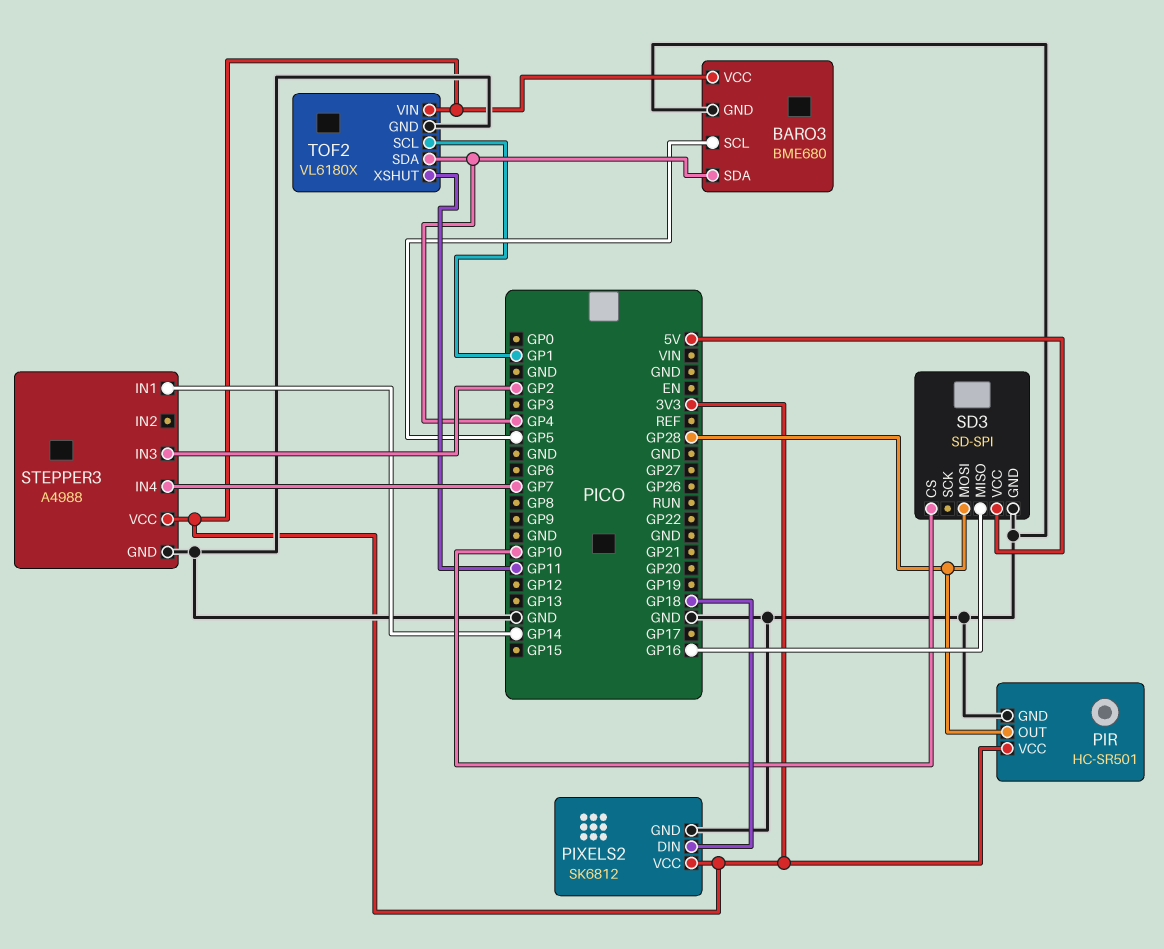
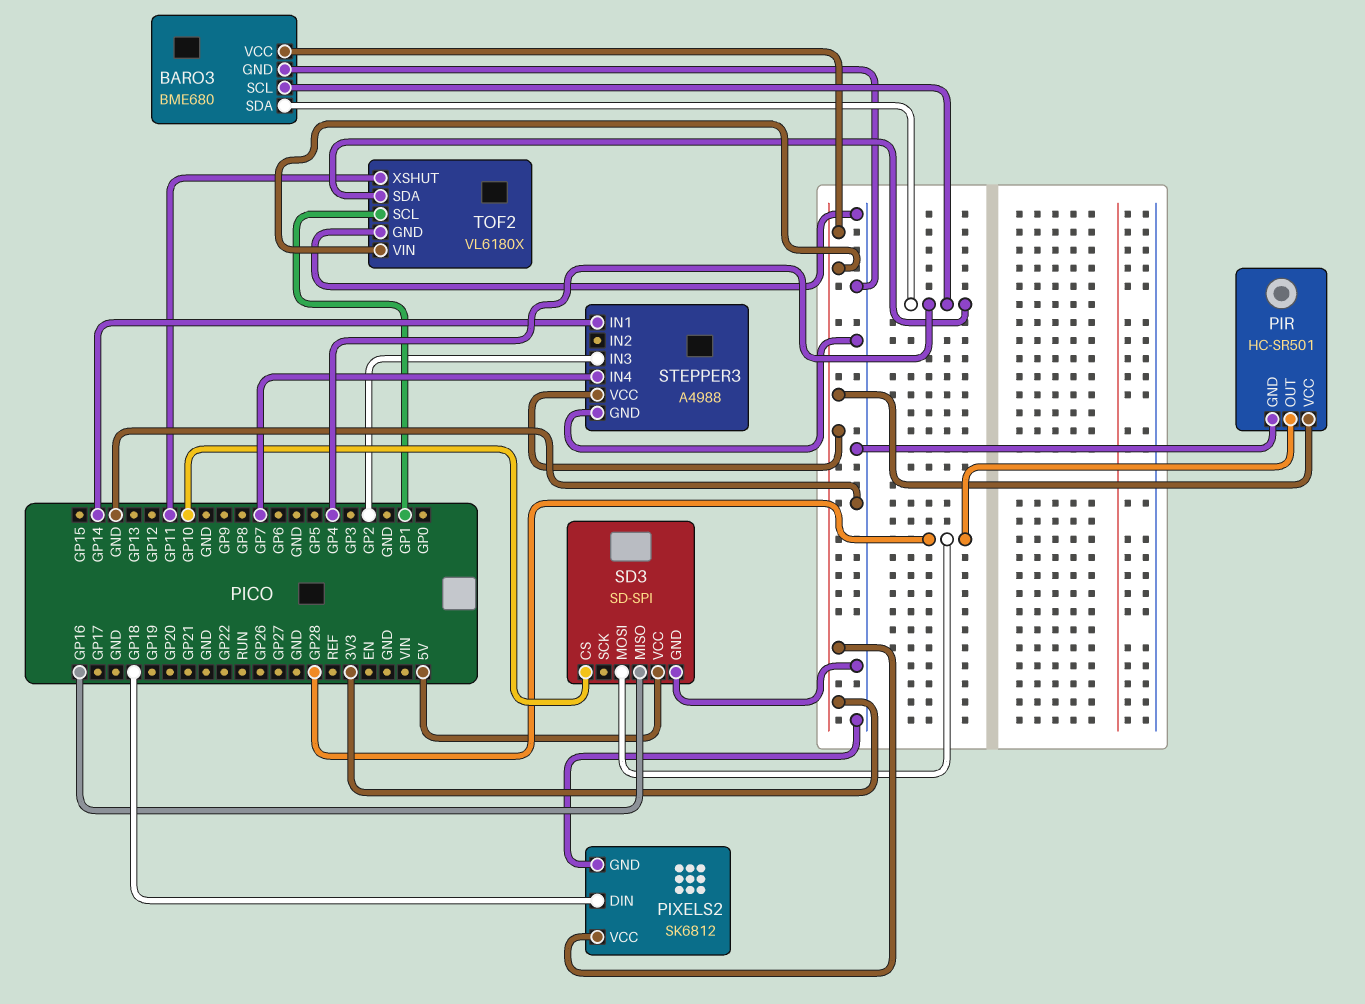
BARO3 pin SCL: GP5 -> GP4

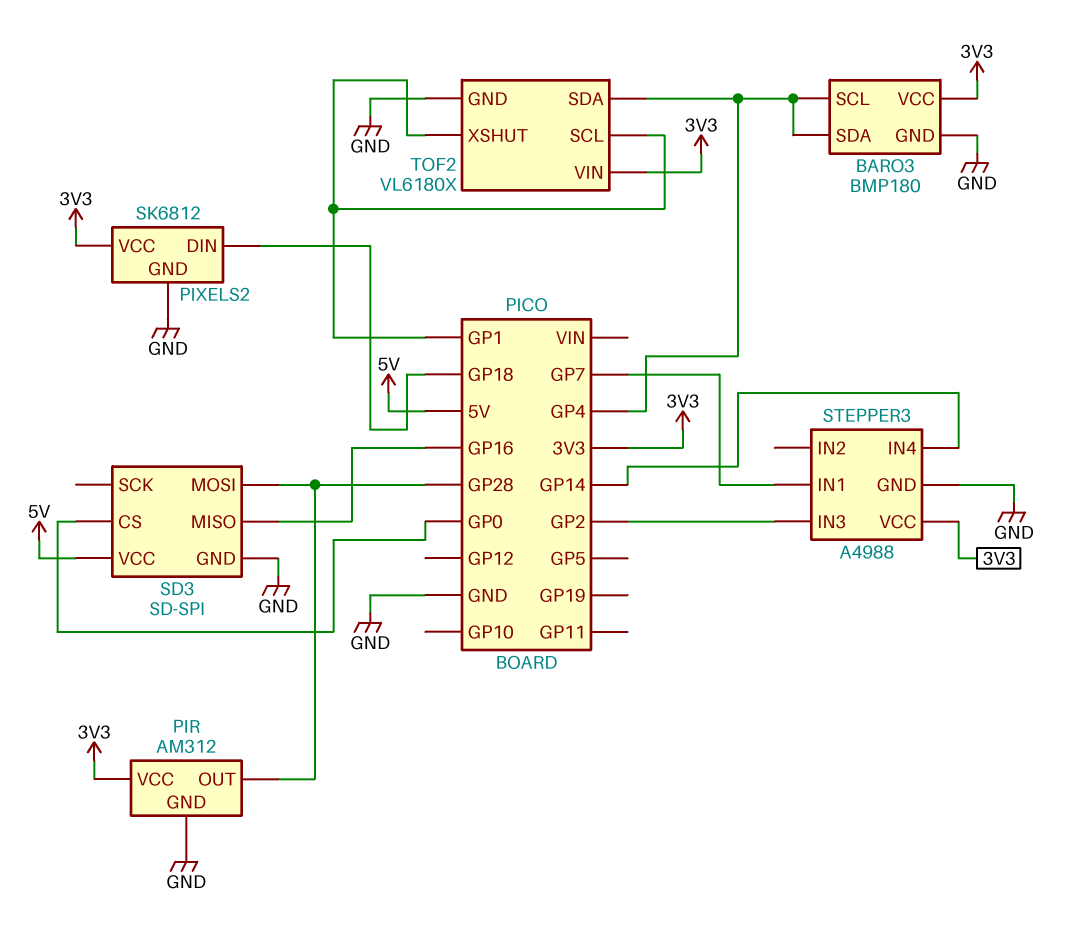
BARO3: BME680 -> BMP180
PIR: HC-SR501 -> AM312
SD3 pin CS: GP10 -> GP0
STEPPER3 pin IN1: GP14 -> GP7
STEPPER3 pin IN4: GP7 -> GP14
TOF2 pin XSHUT: GP11 -> GP1

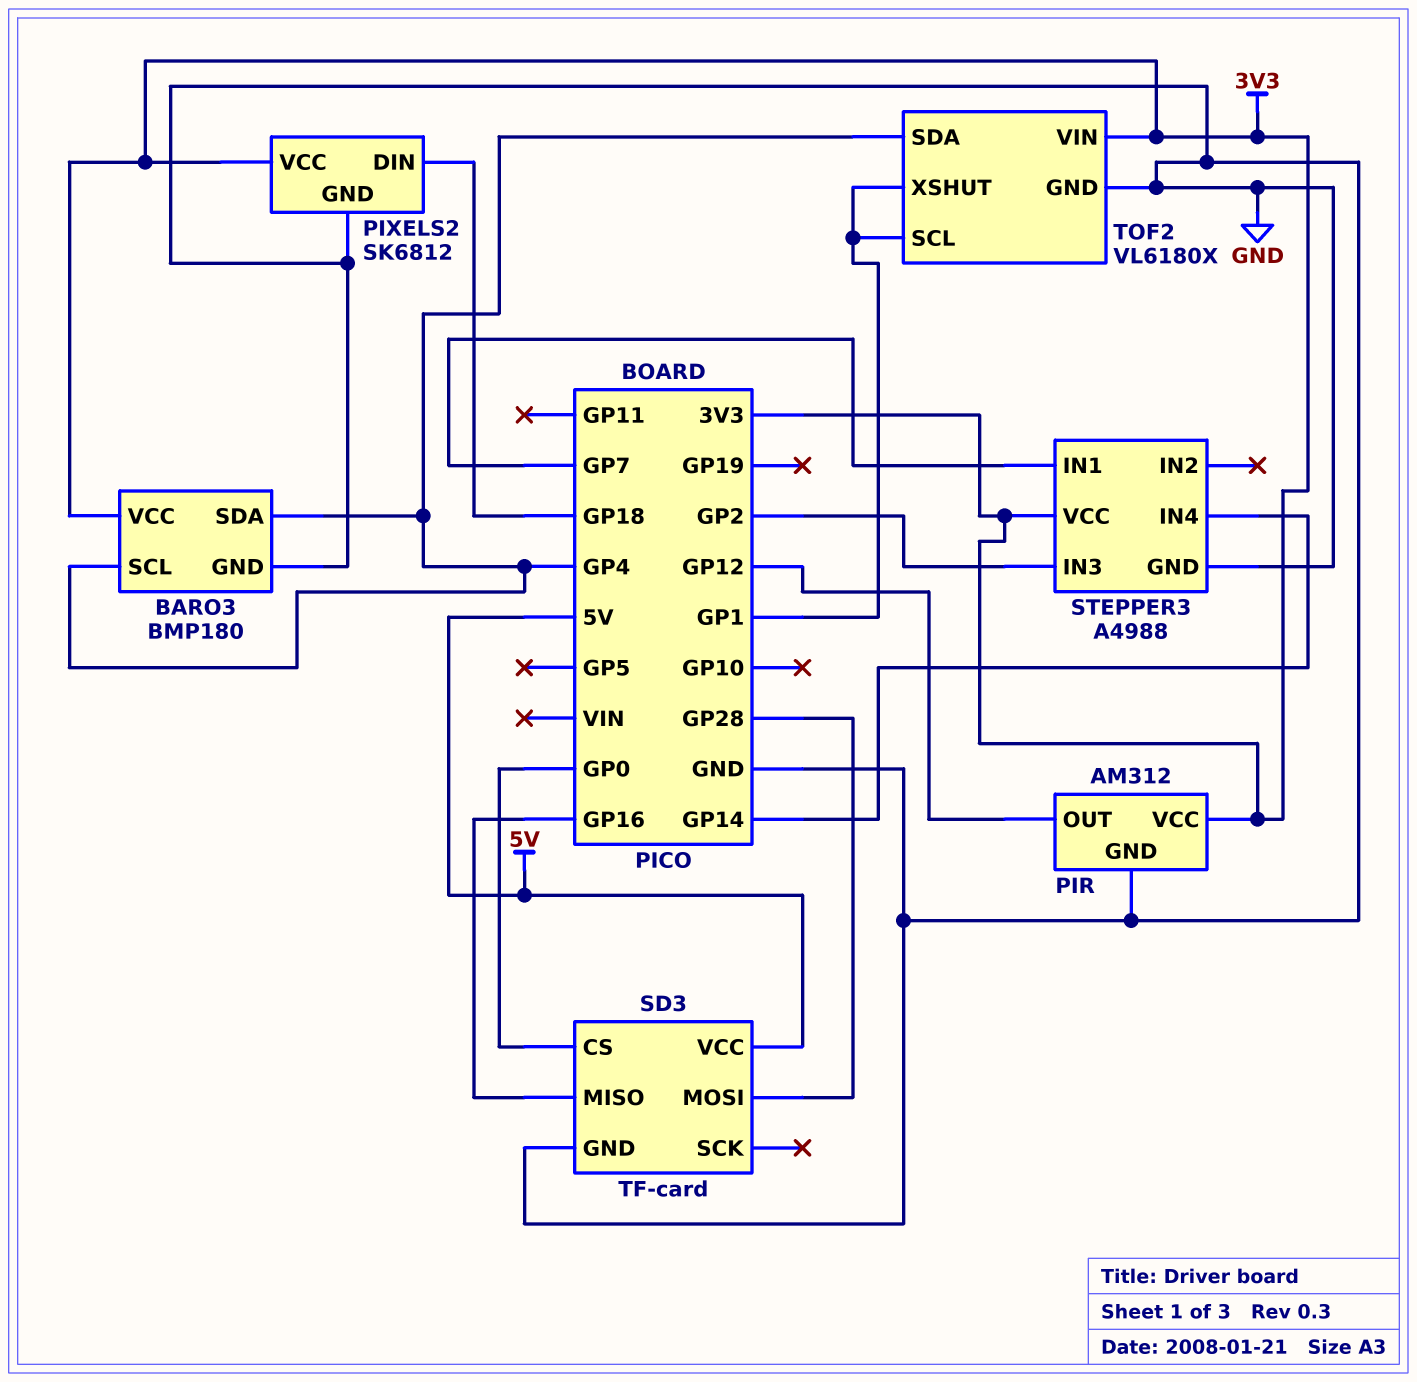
PIR pin OUT: GP28 -> GP12
SD3: SD-SPI -> TF-card

